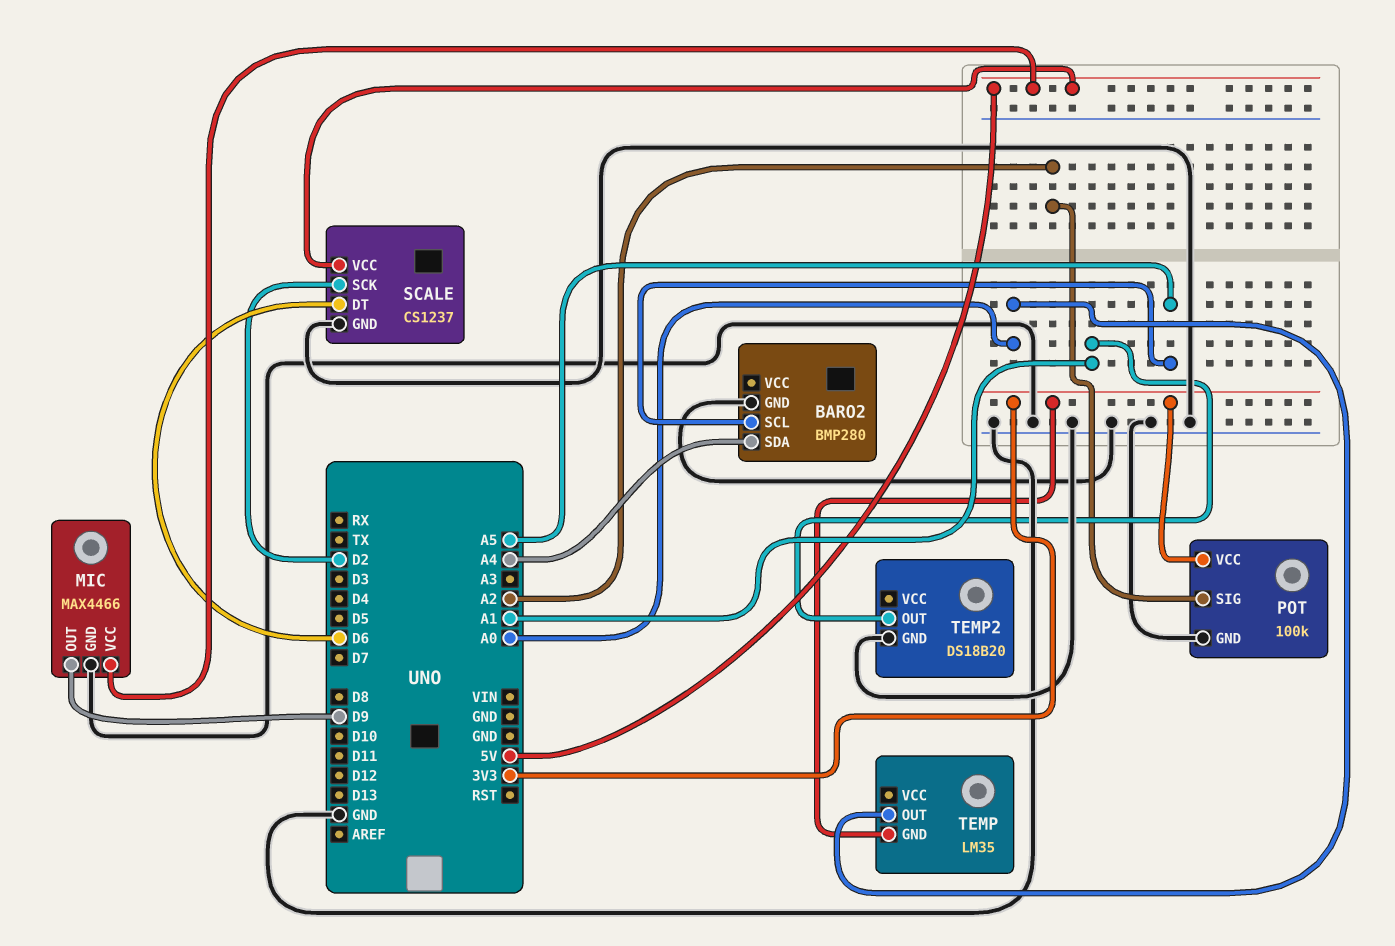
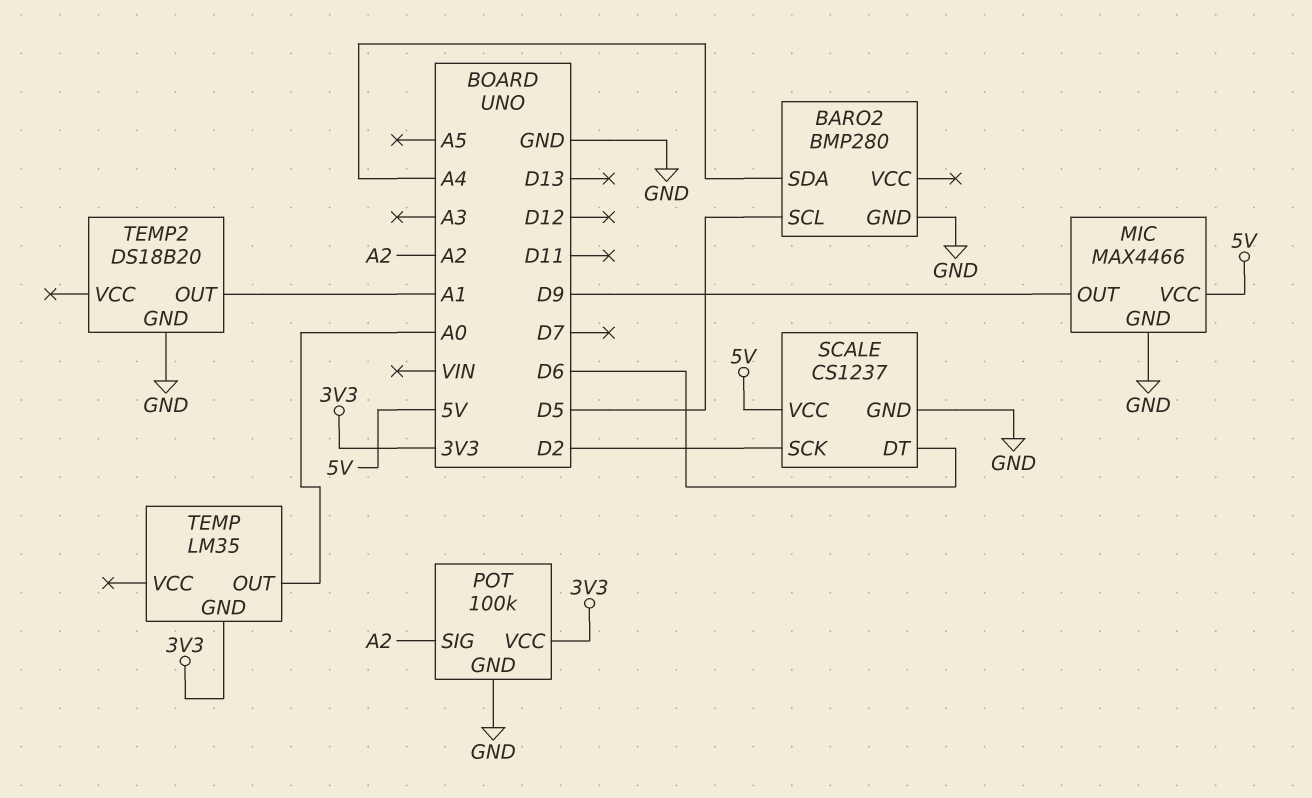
BARO2 pin SCL: A5 -> D5

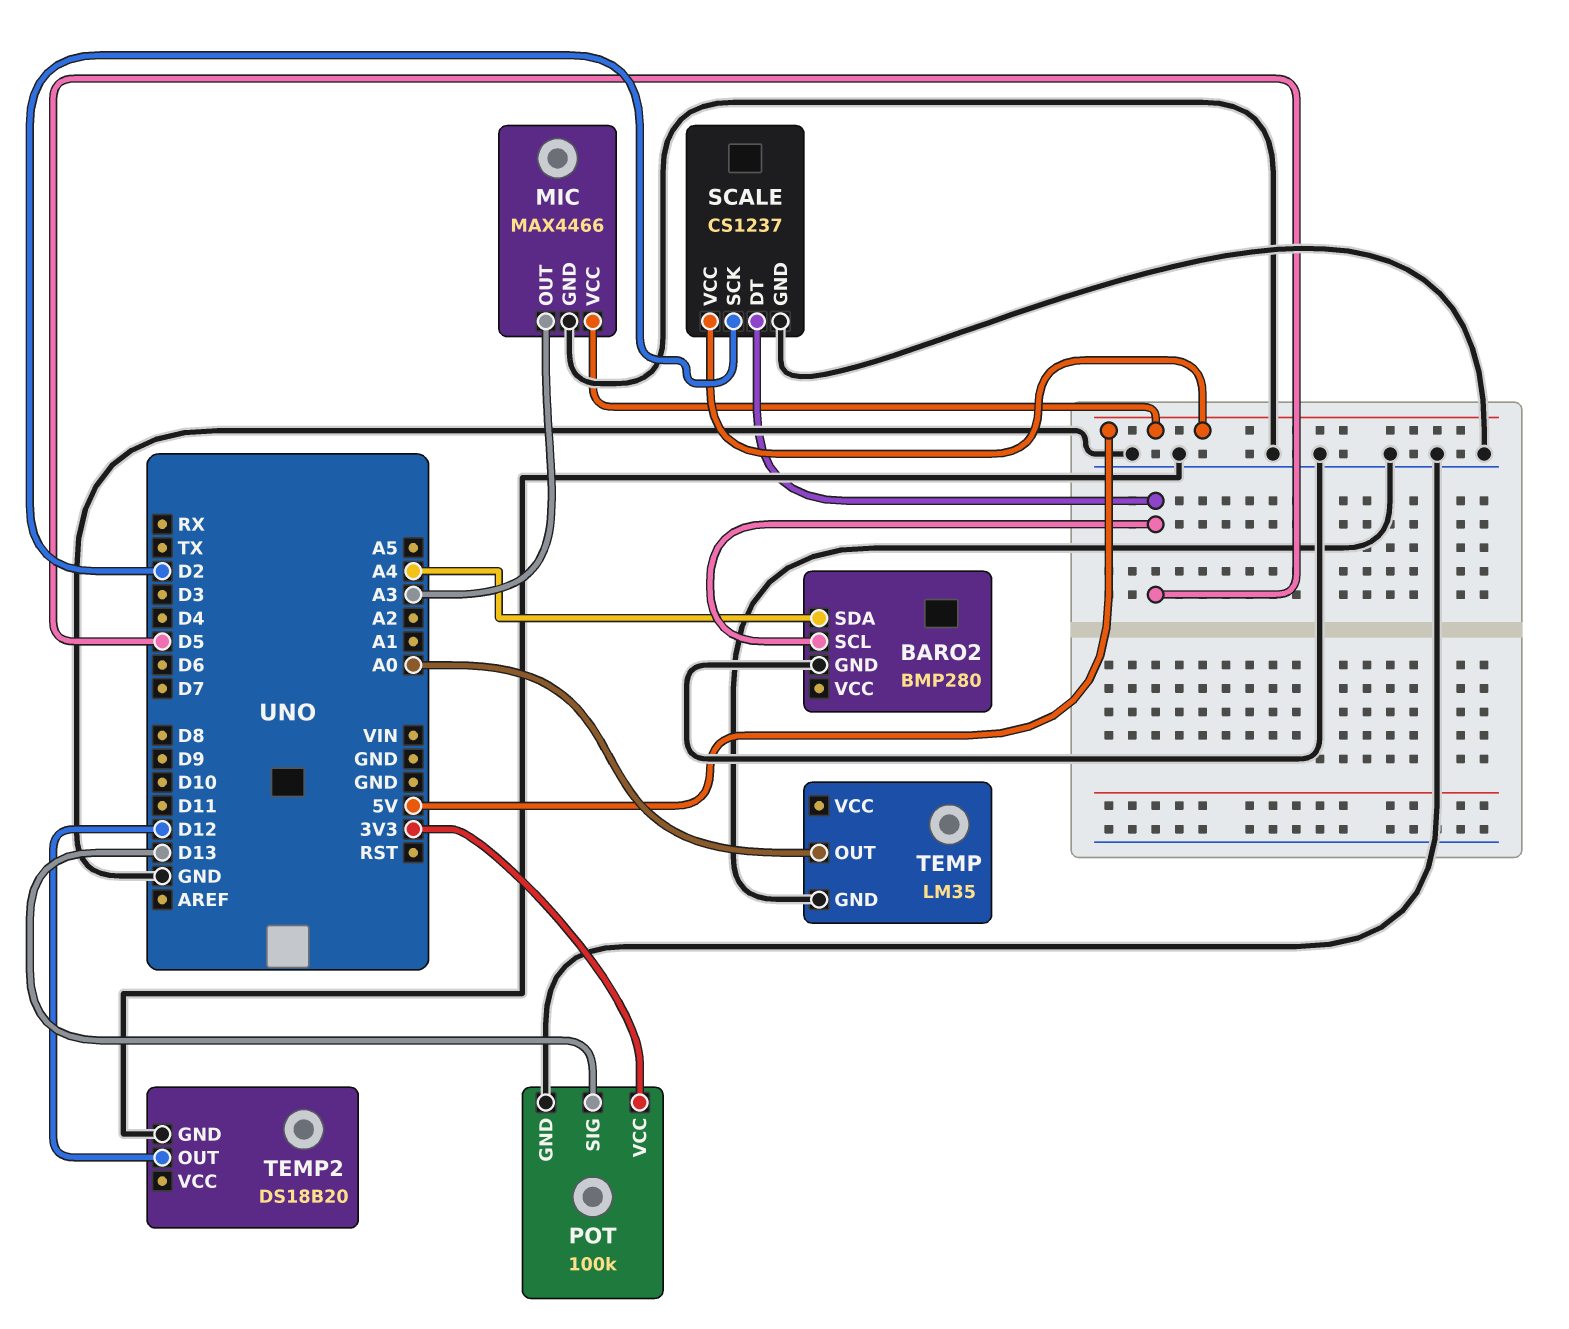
MIC pin OUT: D9 -> A3
POT pin SIG: A2 -> D13
SCALE pin DT: D6 -> D5
TEMP pin GND: 3V3 -> GND
TEMP2 pin OUT: A1 -> D12

